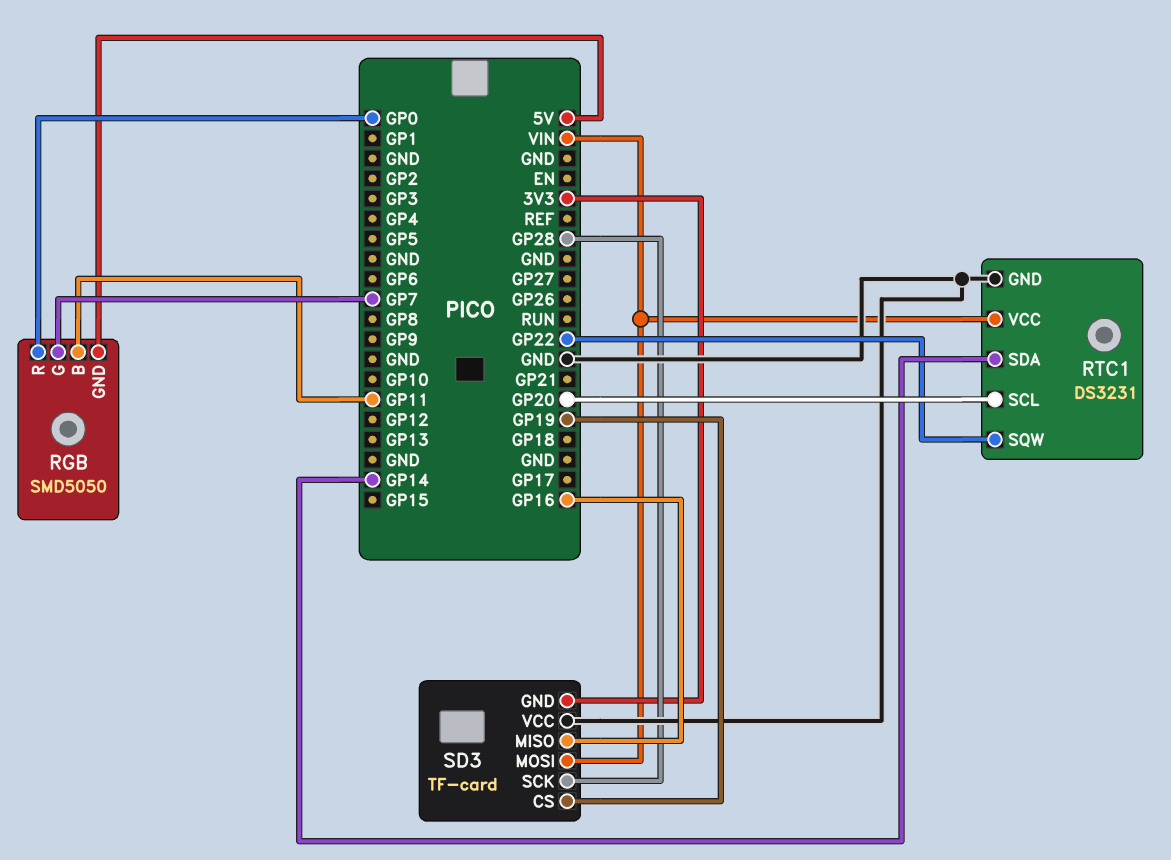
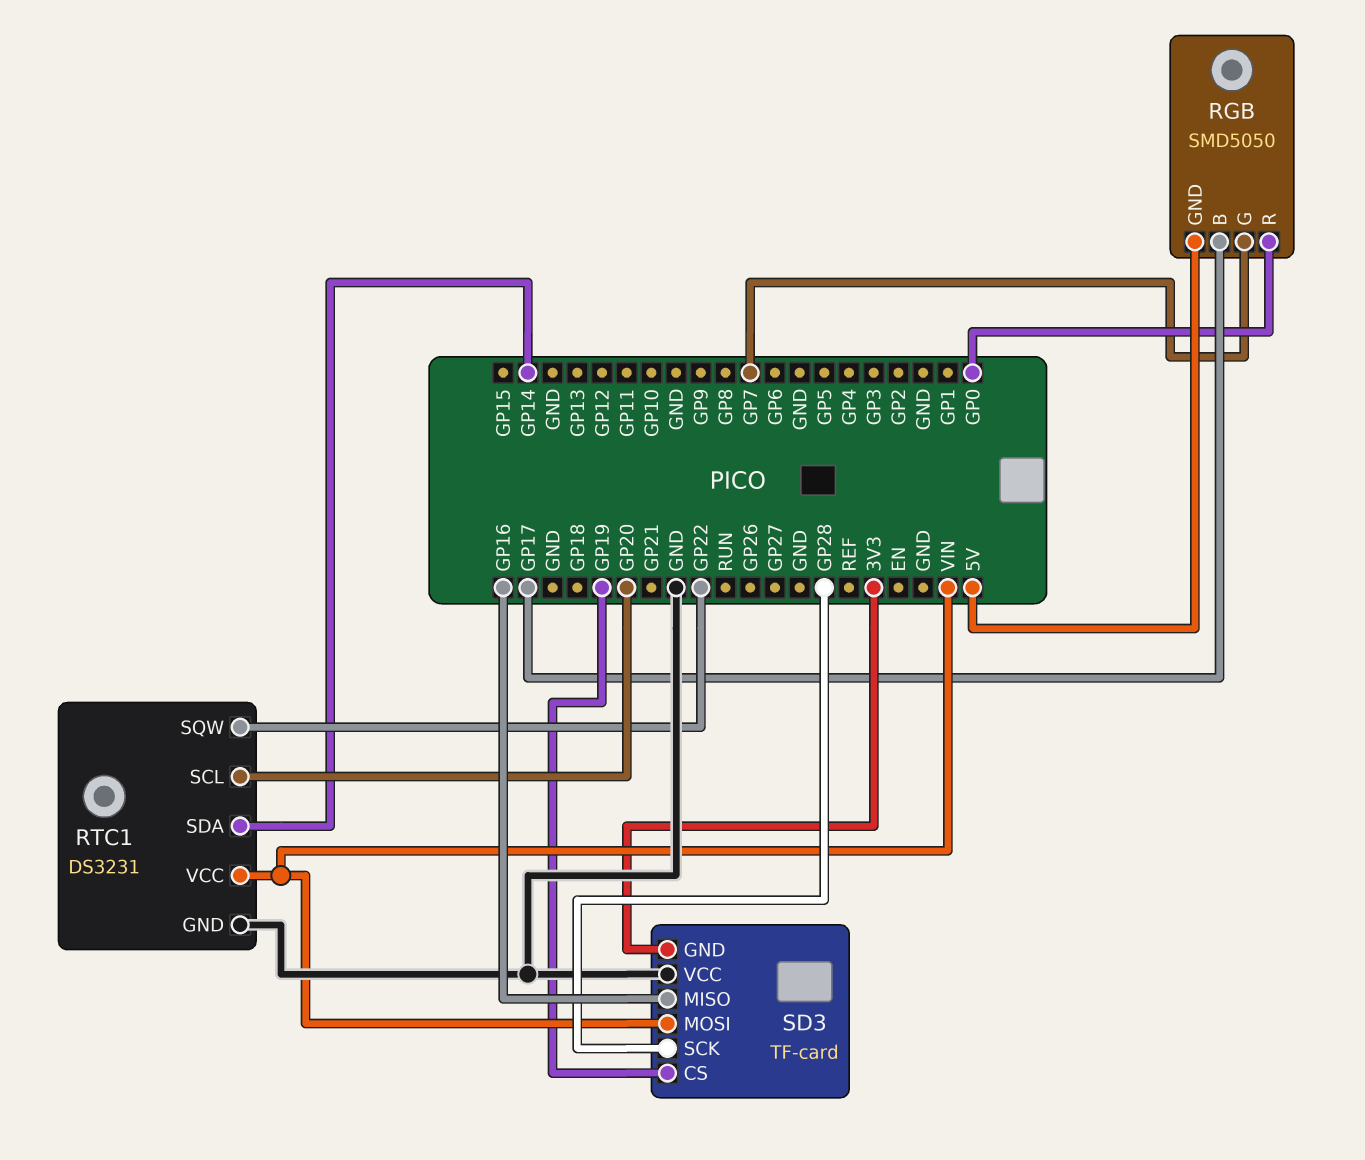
RGB pin B: GP11 -> GP17

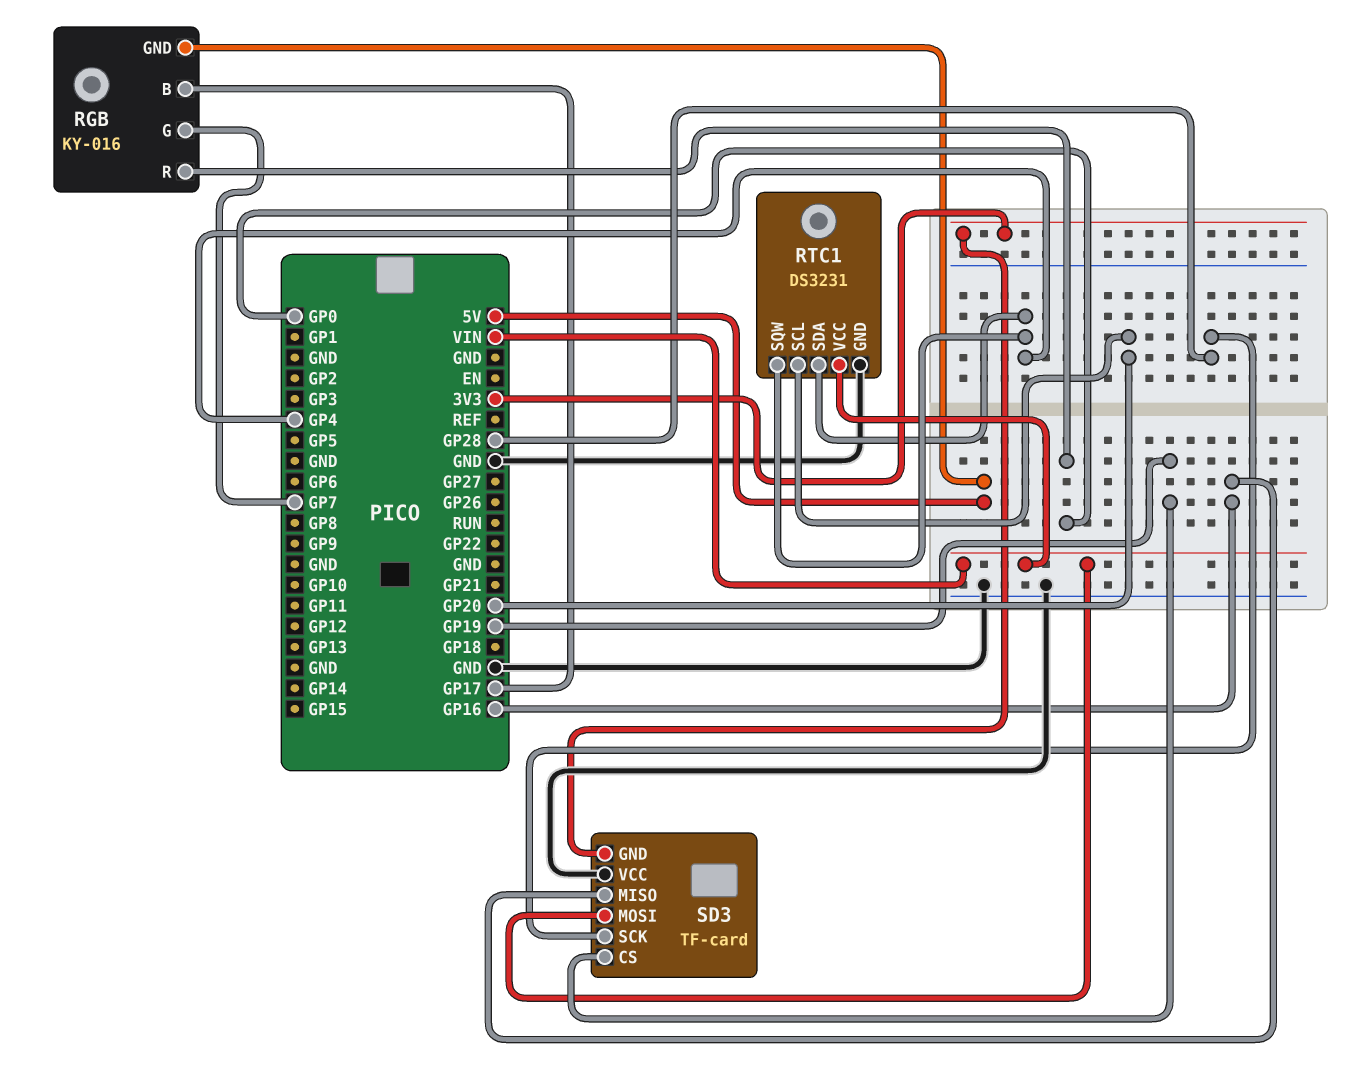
RGB: SMD5050 -> KY-016
RTC1 pin SDA: GP14 -> GP4
RTC1 pin SQW: GP22 -> GP4

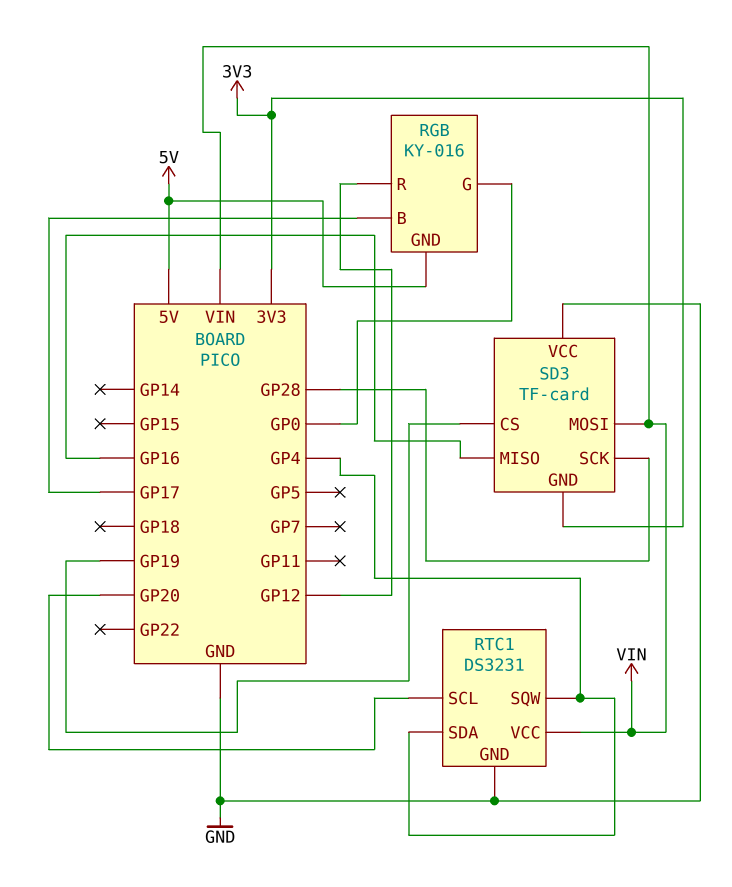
RGB pin G: GP7 -> GP0
RGB pin R: GP0 -> GP12

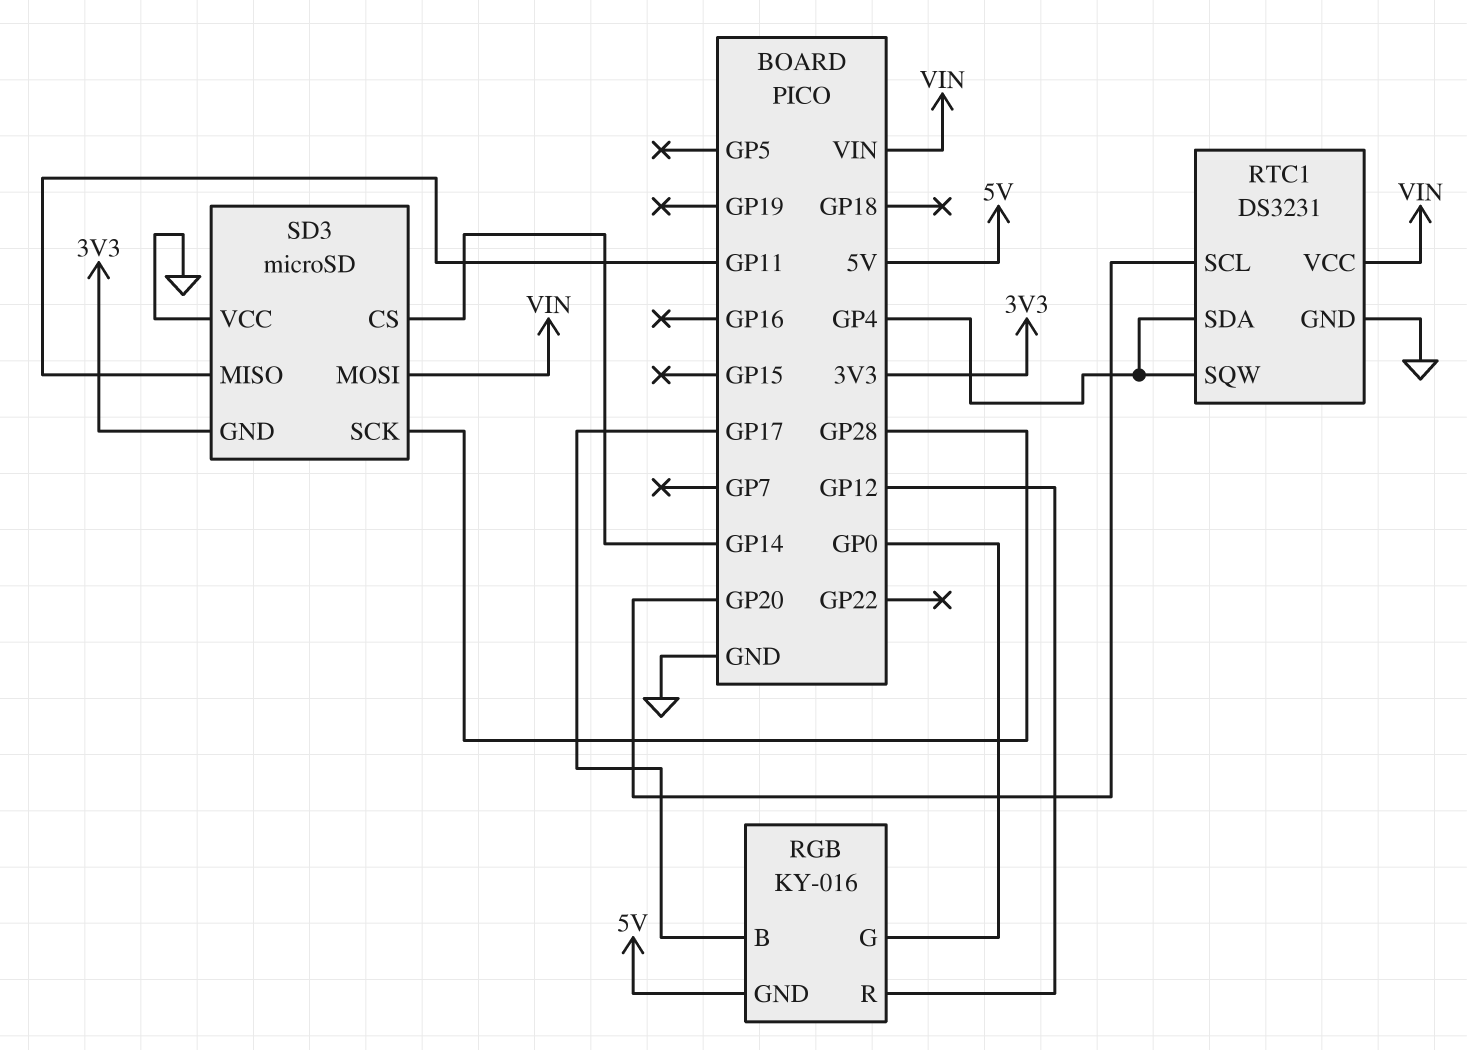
SD3: TF-card -> microSD
SD3 pin CS: GP19 -> GP14
SD3 pin MISO: GP16 -> GP11

